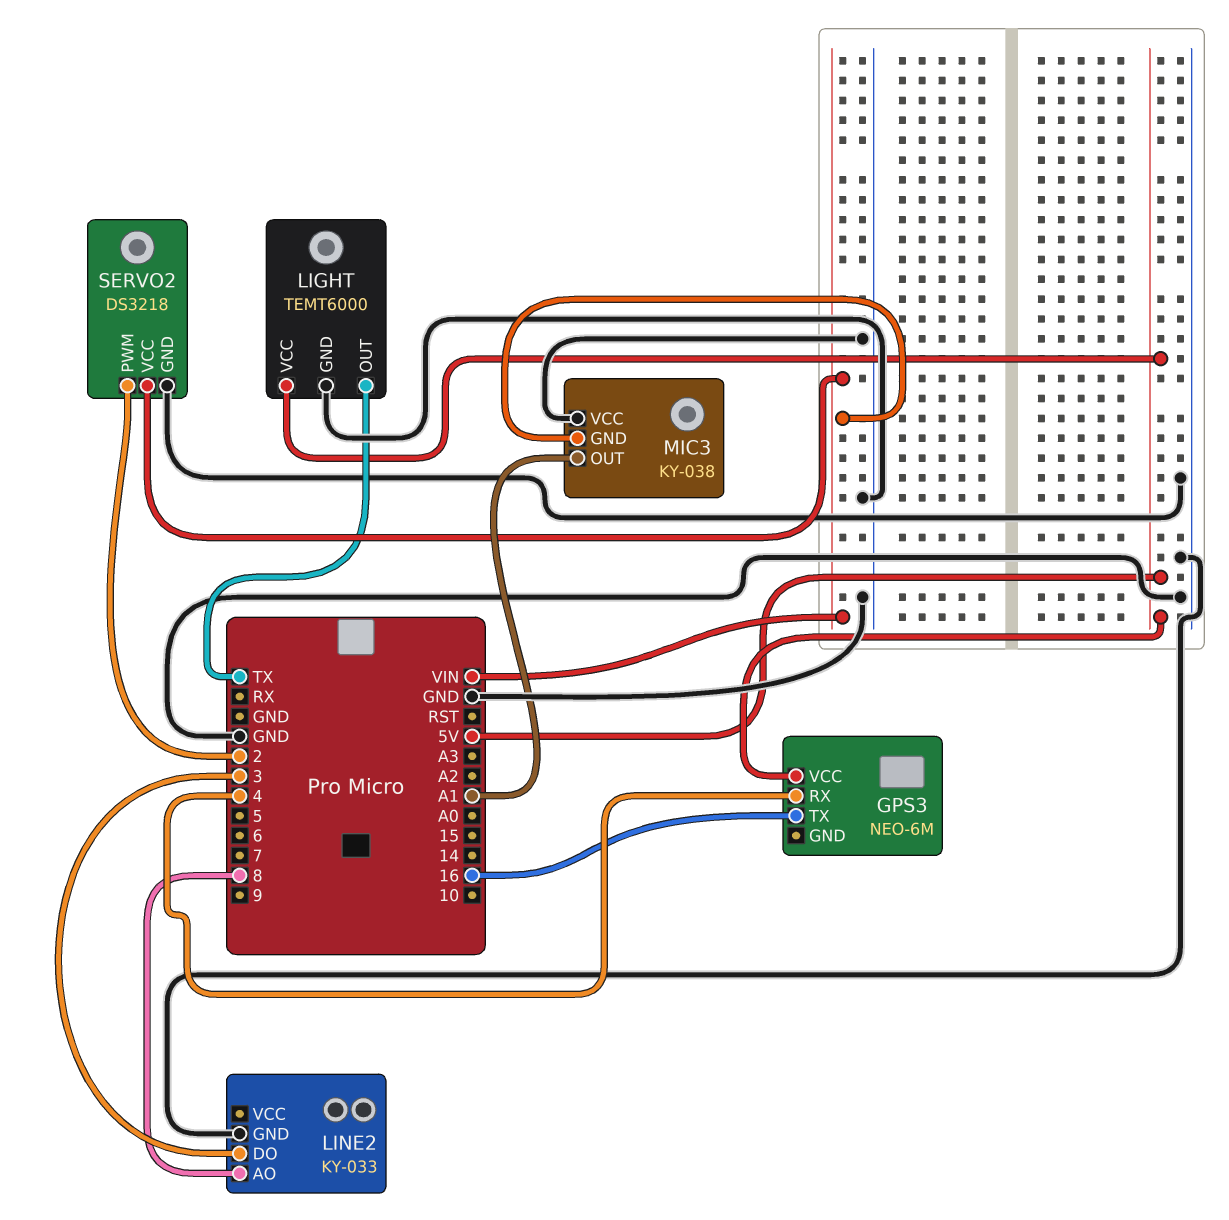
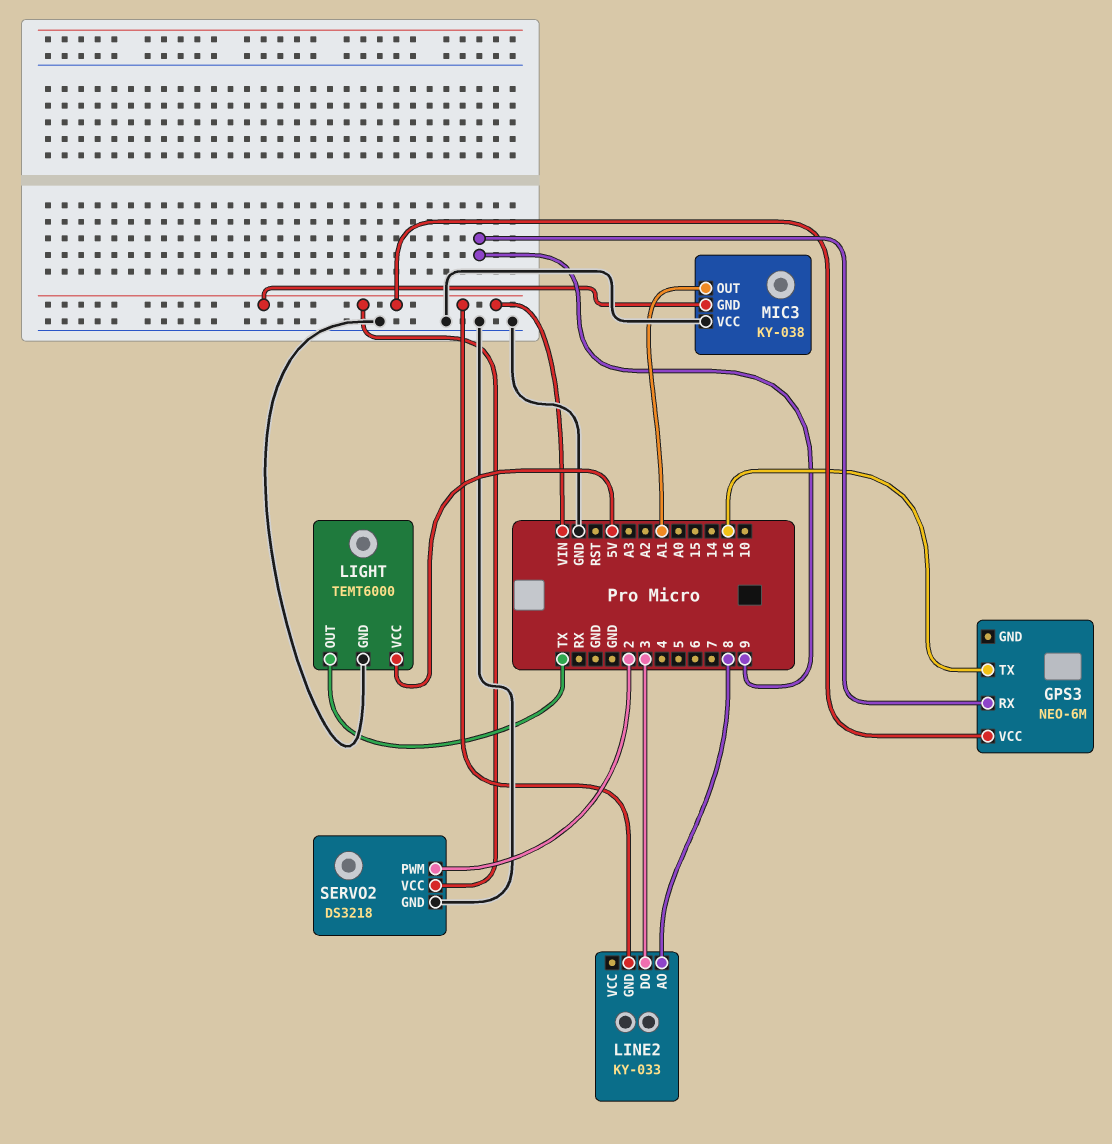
GPS3 pin RX: 4 -> 9
GPS3 pin VCC: 5V -> VIN
LINE2 pin GND: GND -> VIN

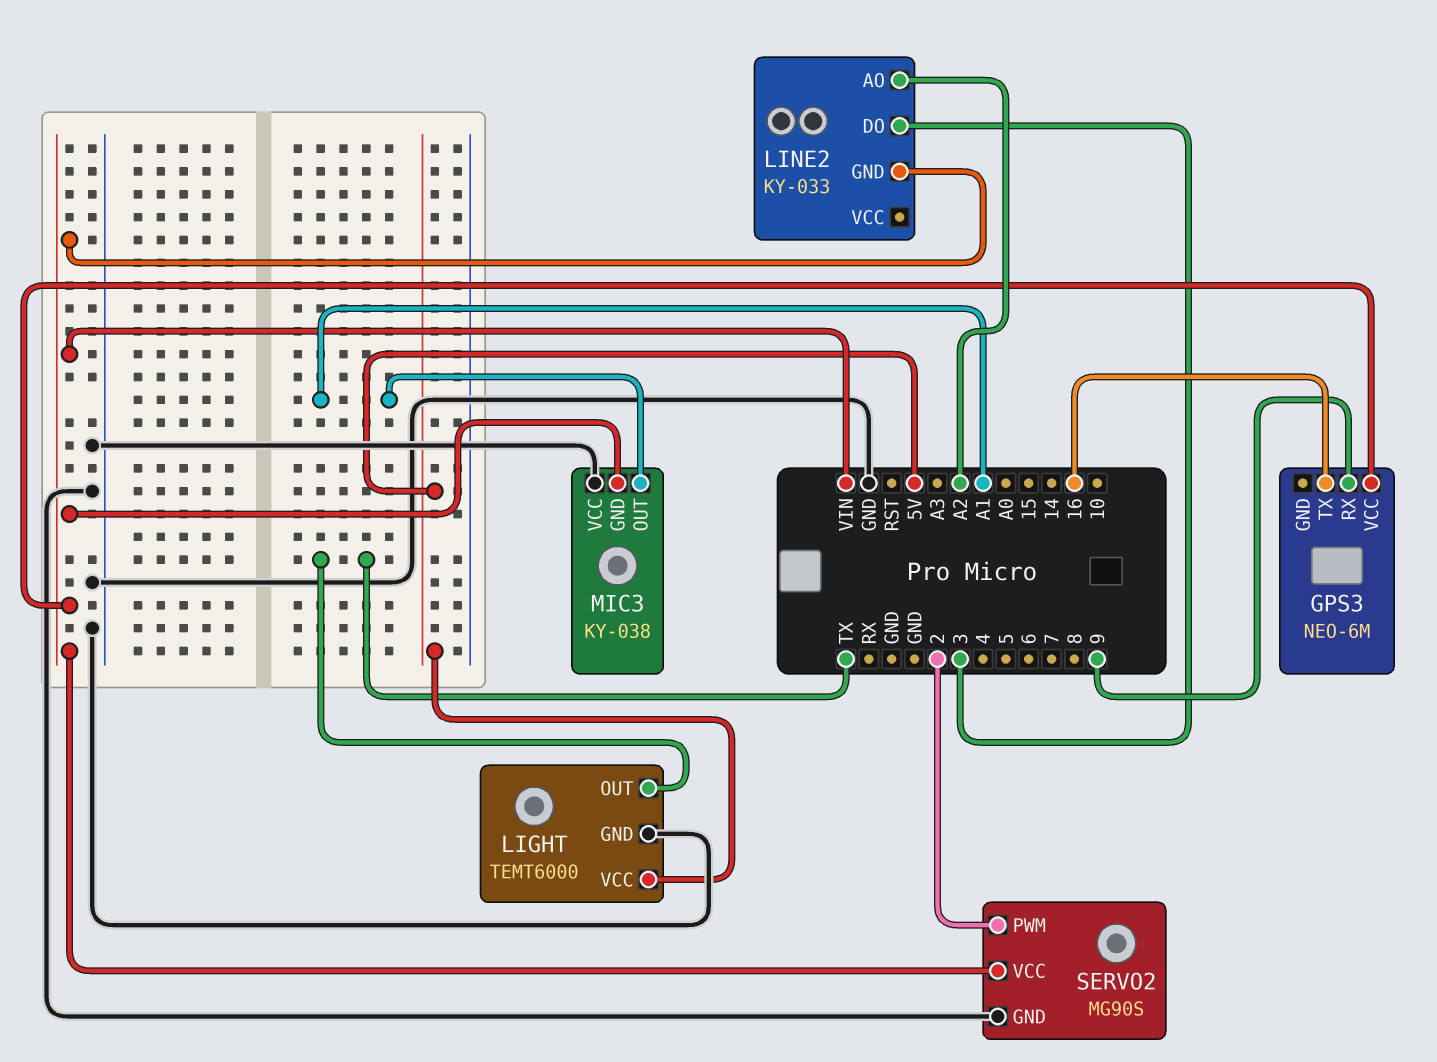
LINE2 pin AO: 8 -> A2
SERVO2: DS3218 -> MG90S

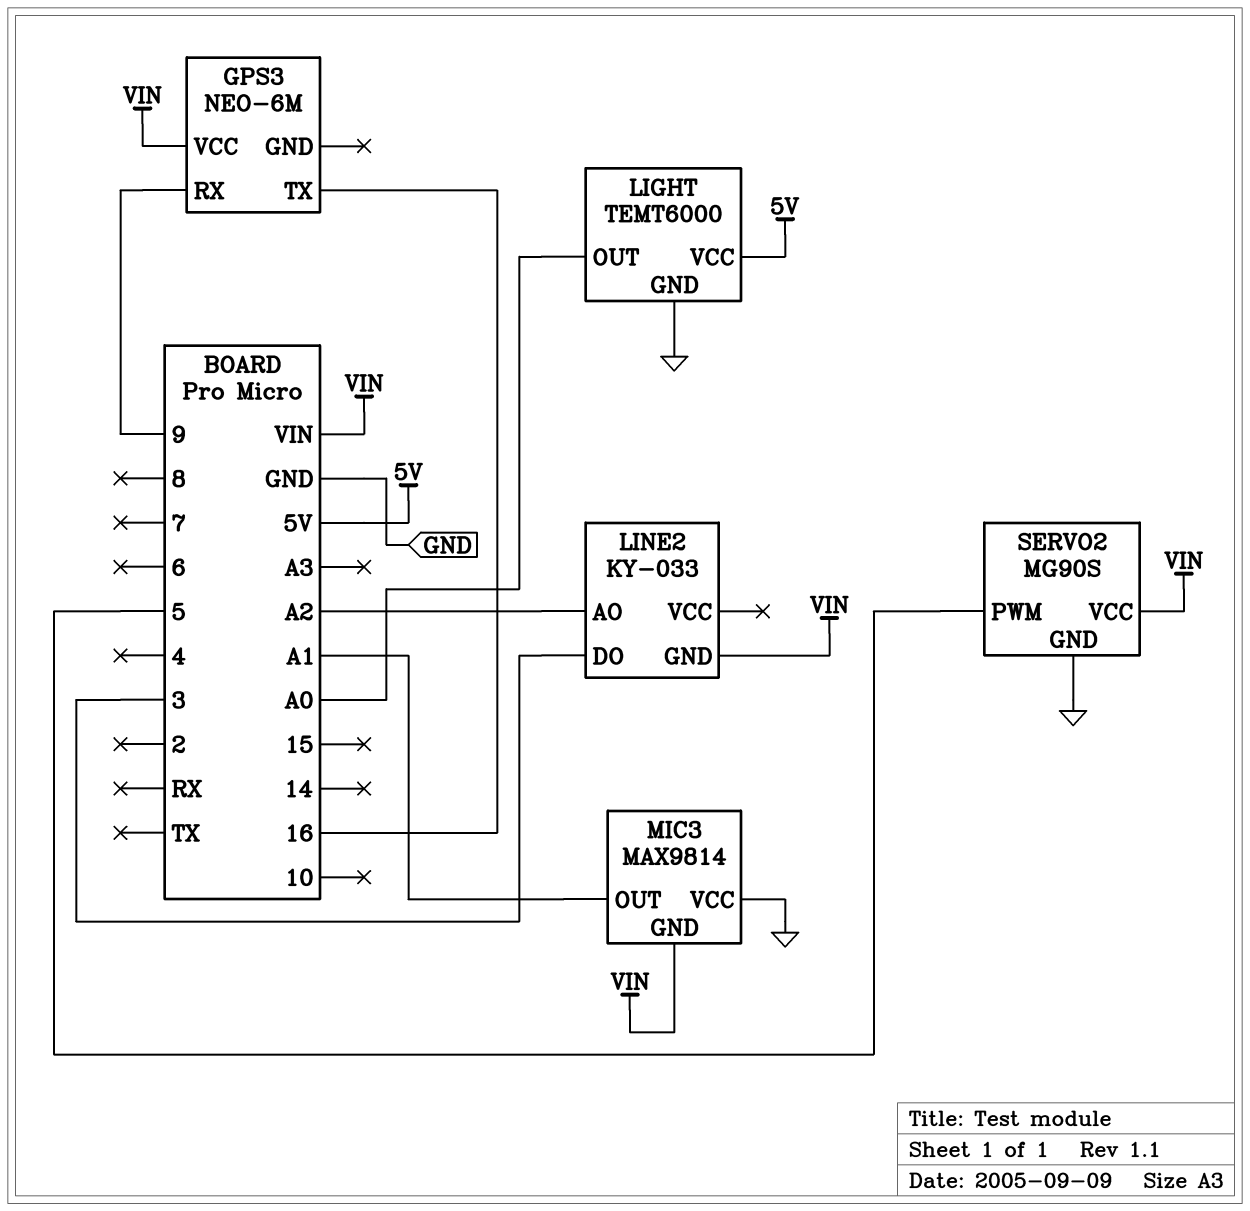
LIGHT pin OUT: TX -> A0
MIC3: KY-038 -> MAX9814
SERVO2 pin PWM: 2 -> 5

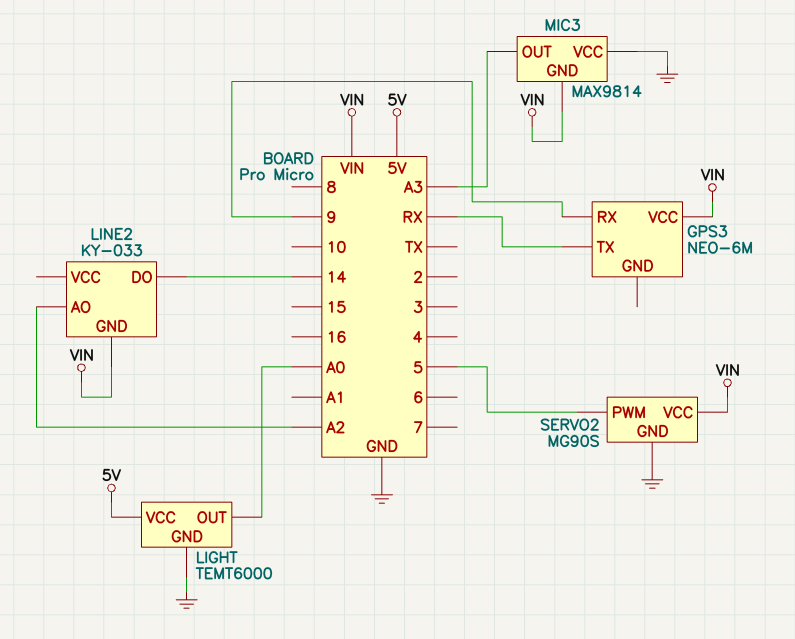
GPS3 pin TX: 16 -> RX
LINE2 pin DO: 3 -> 14
MIC3 pin OUT: A1 -> A3

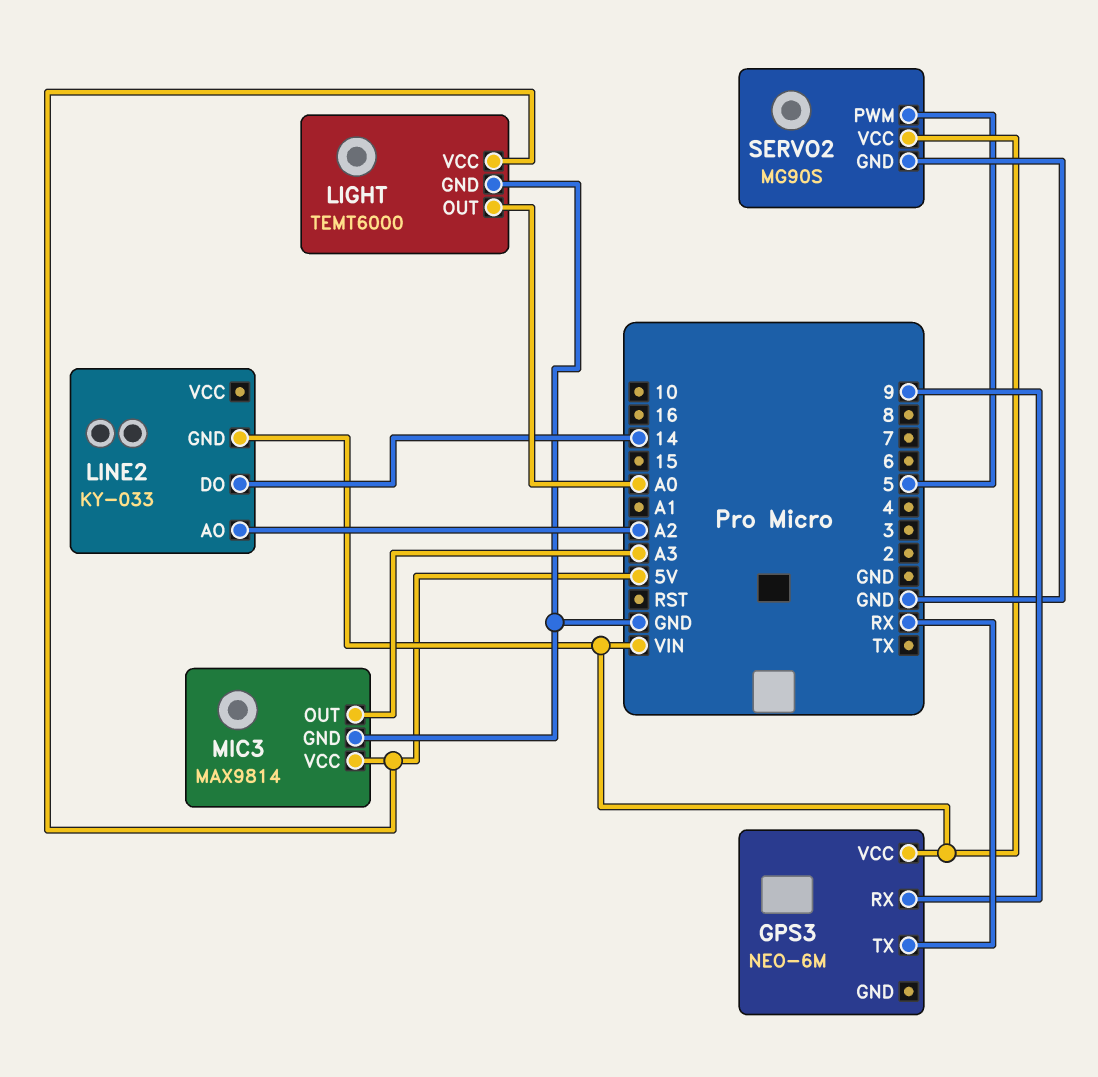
MIC3 pin GND: VIN -> GND
MIC3 pin VCC: GND -> 5V

